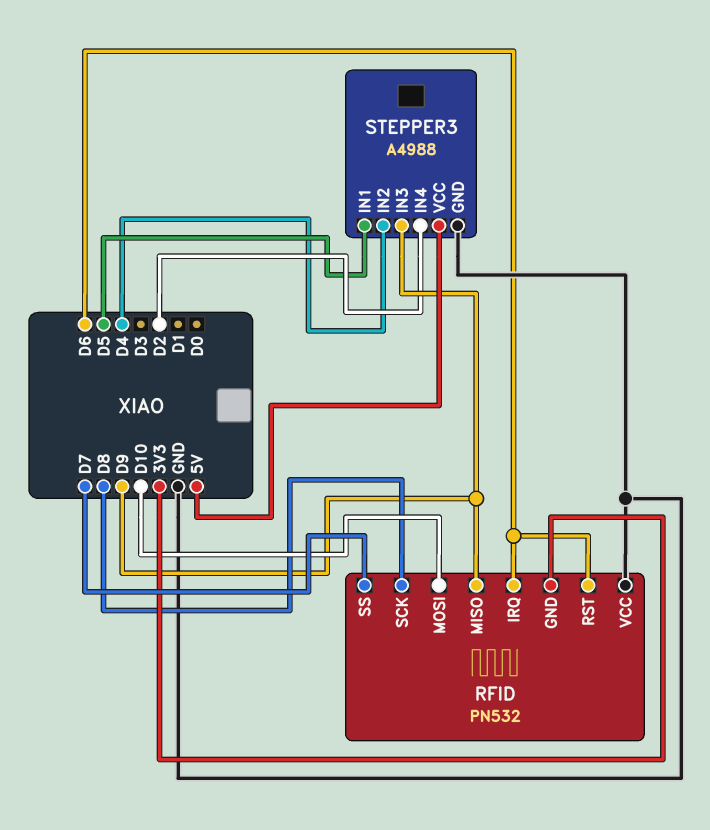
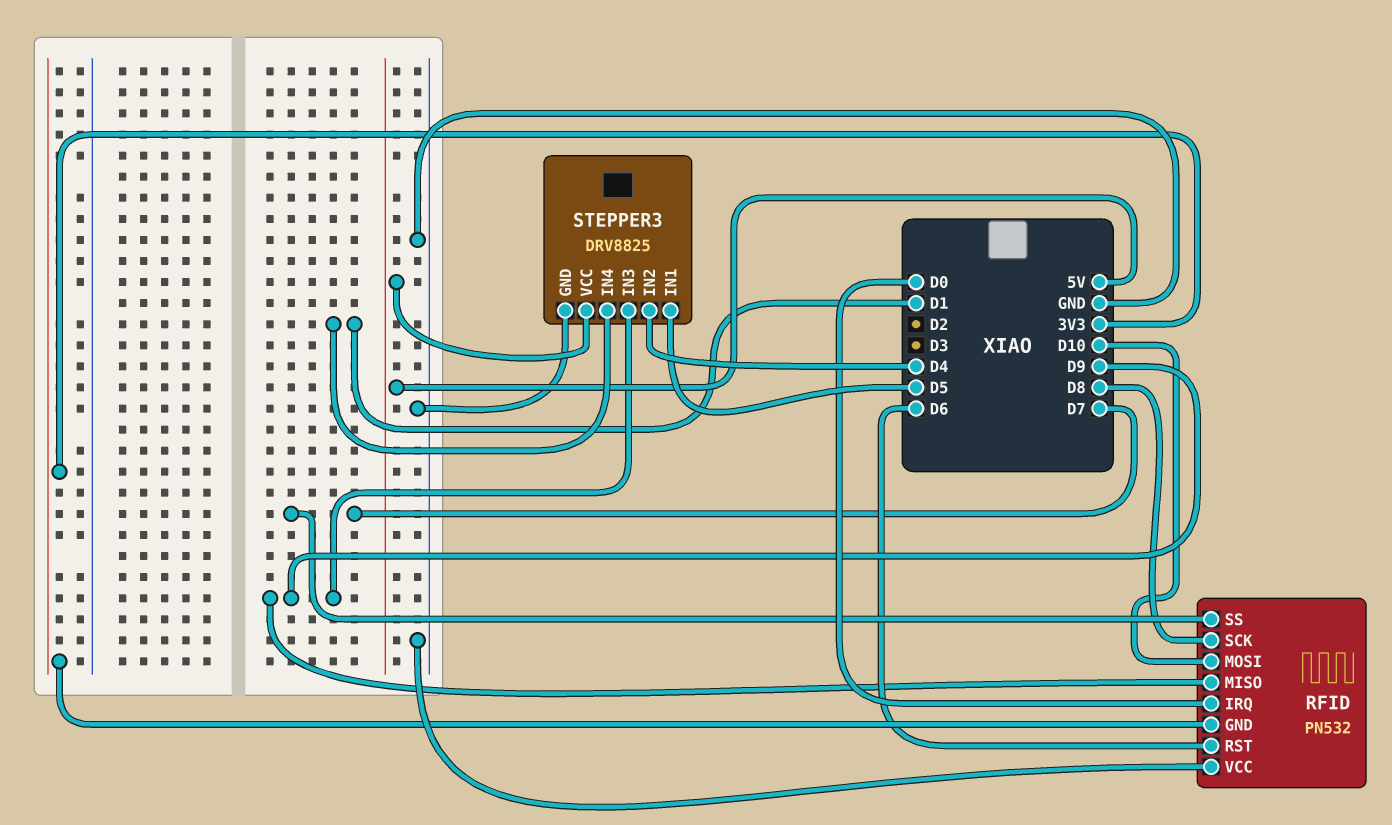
RFID pin IRQ: D6 -> D0
STEPPER3: A4988 -> DRV8825
STEPPER3 pin IN4: D2 -> D1

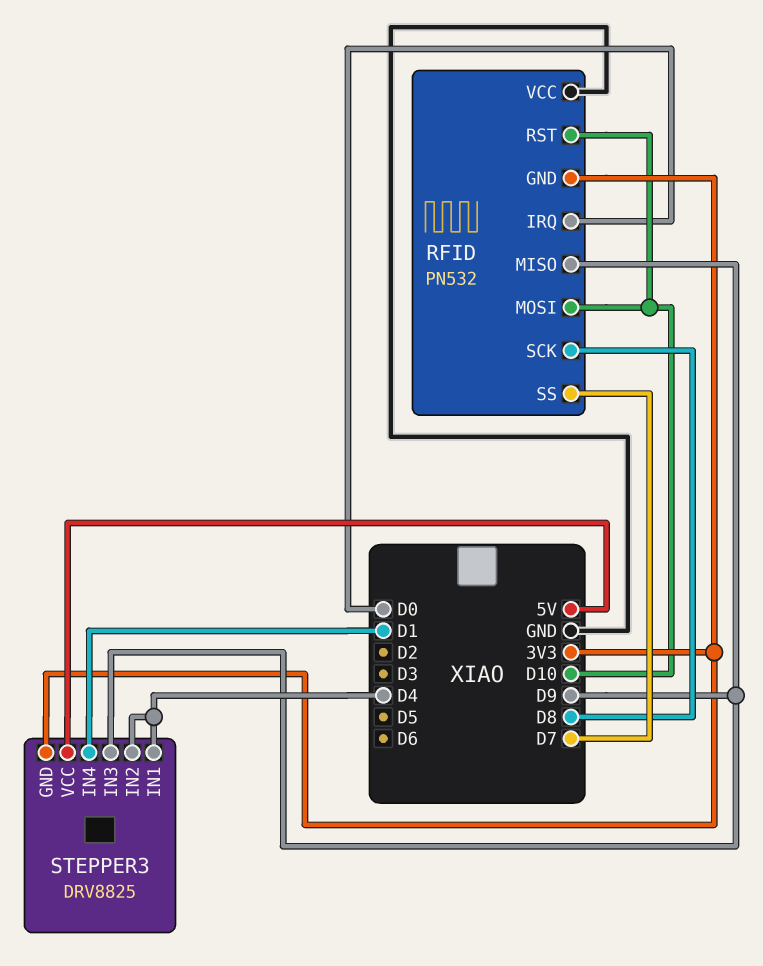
RFID pin RST: D6 -> D10
STEPPER3 pin GND: GND -> 3V3
STEPPER3 pin IN1: D5 -> D4

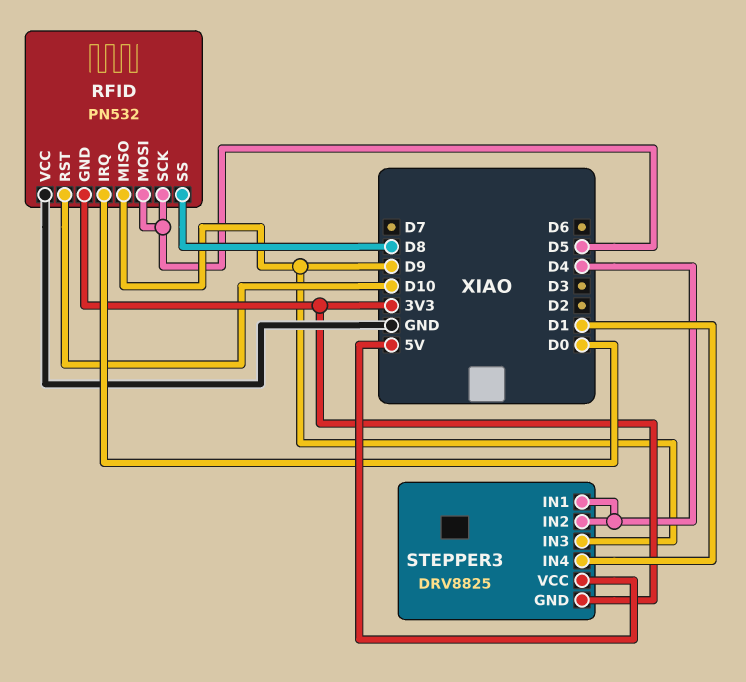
RFID pin MOSI: D10 -> D5
RFID pin SCK: D8 -> D5
RFID pin SS: D7 -> D8

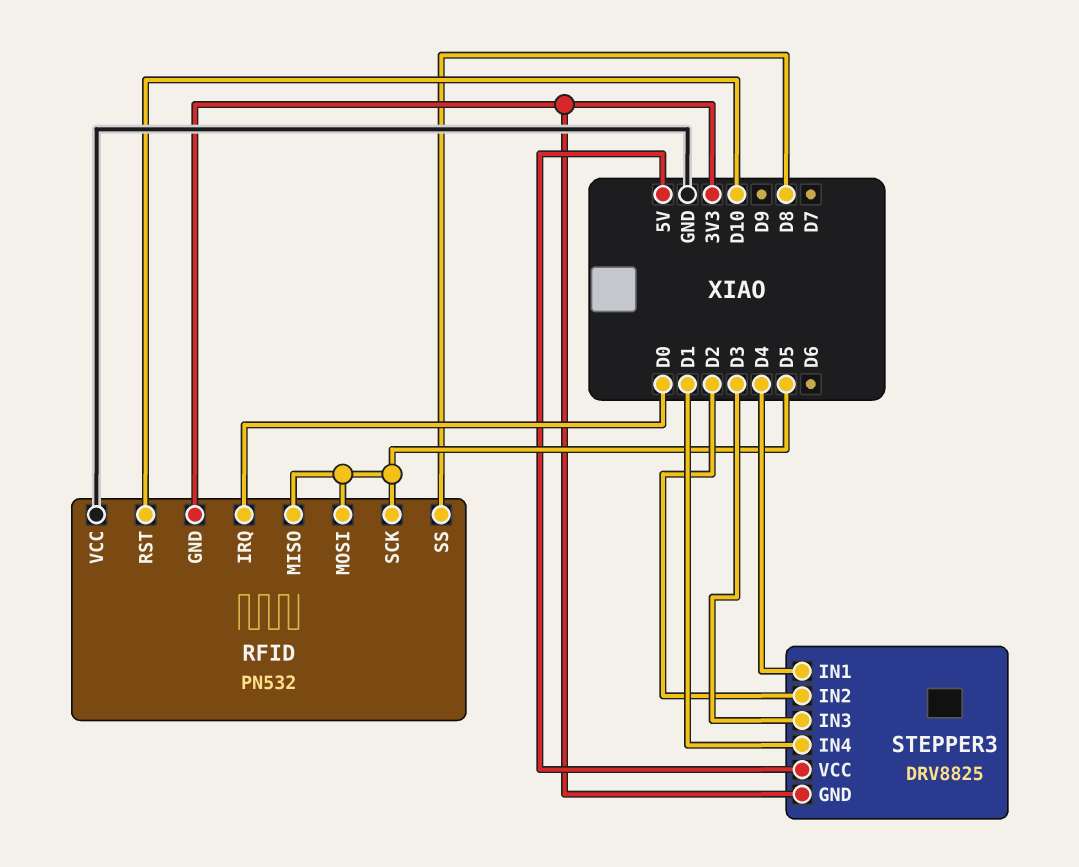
RFID pin MISO: D9 -> D5
STEPPER3 pin IN2: D4 -> D2
STEPPER3 pin IN3: D9 -> D3

